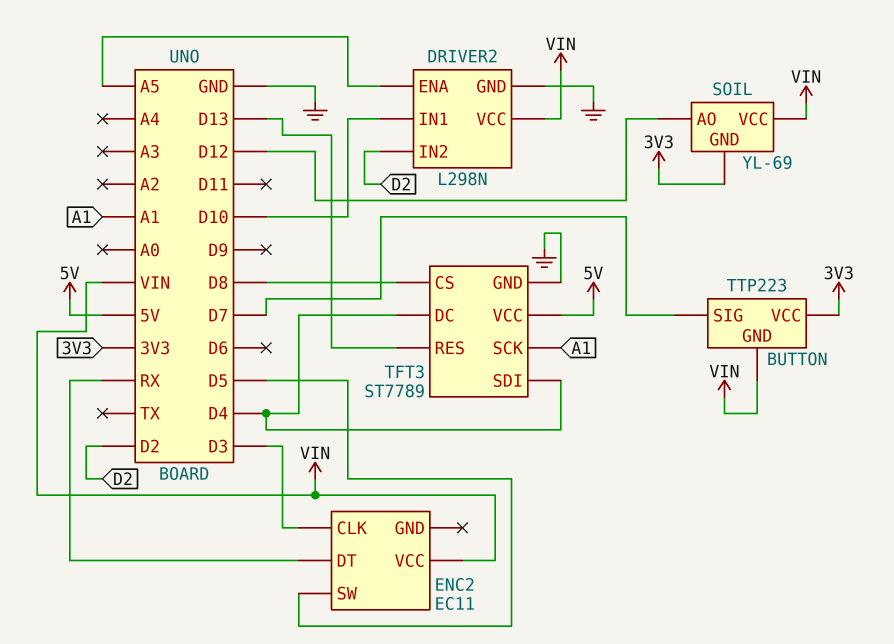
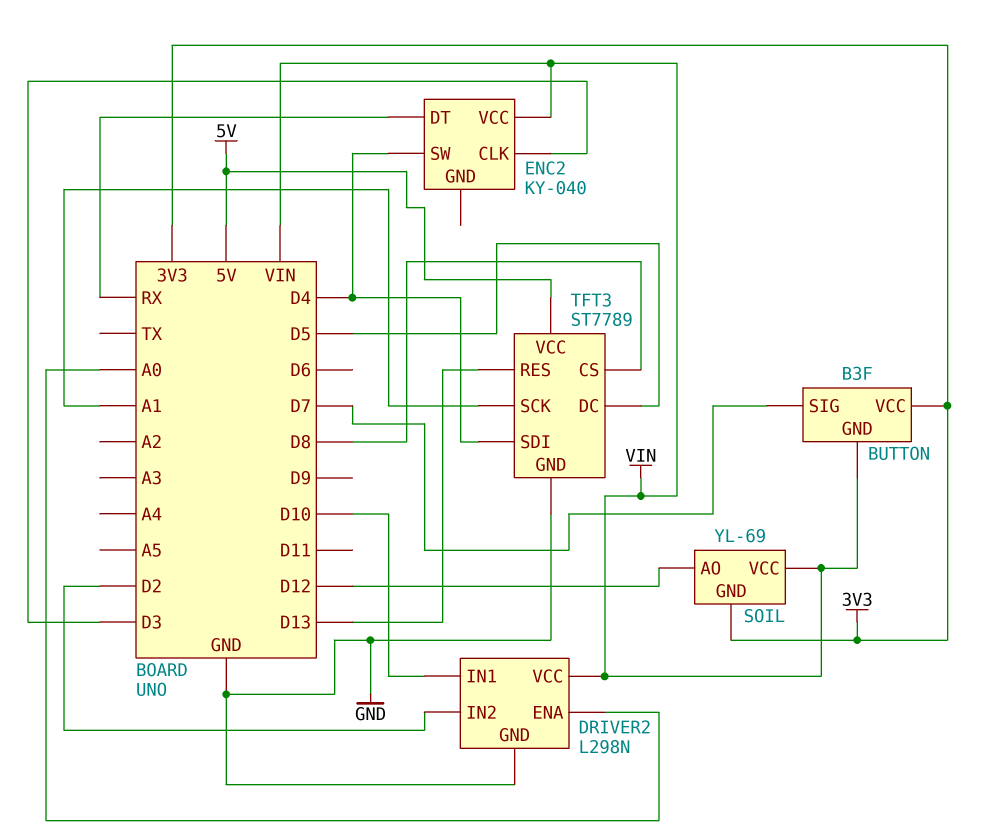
BUTTON: TTP223 -> B3F
DRIVER2 pin ENA: A5 -> A0
ENC2: EC11 -> KY-040
ENC2 pin SW: D5 -> D4
TFT3 pin DC: D4 -> D5

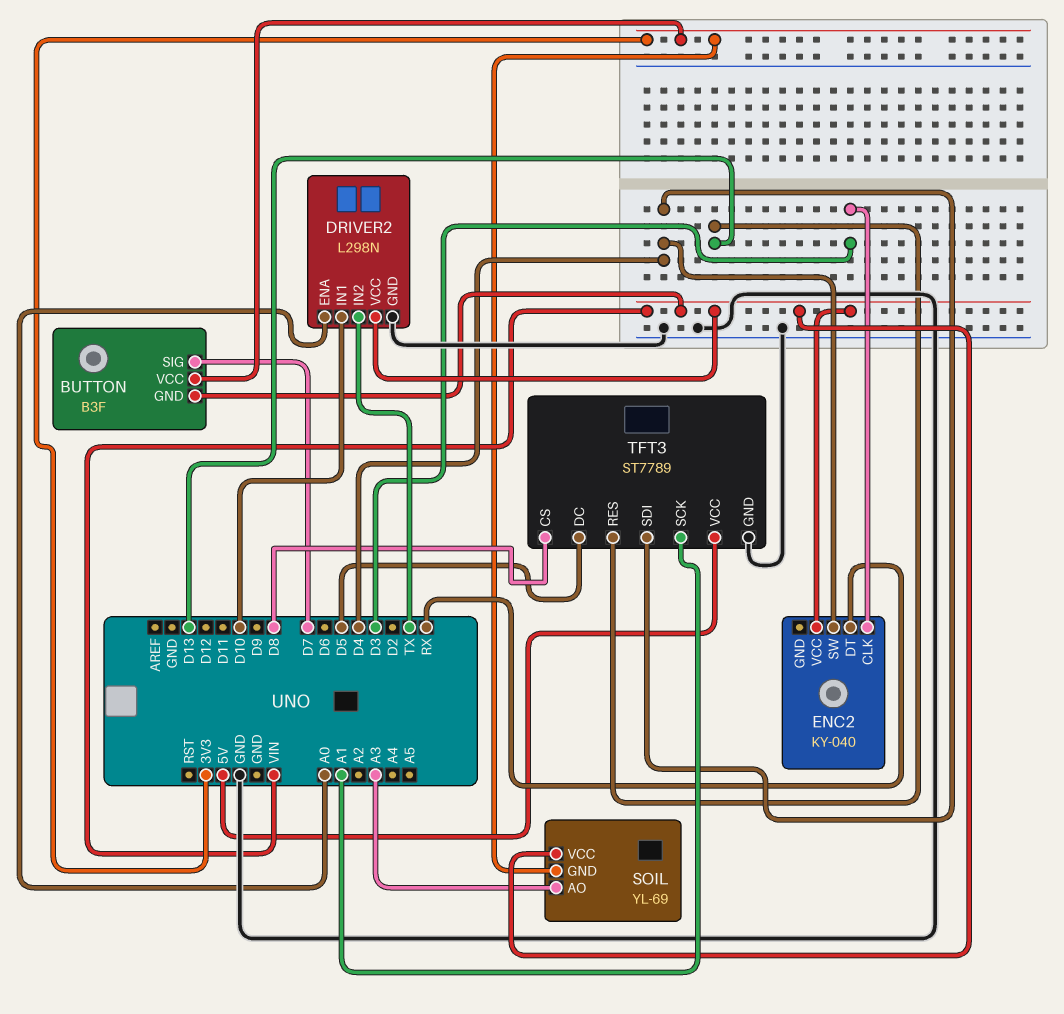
DRIVER2 pin IN2: D2 -> TX
SOIL pin AO: D12 -> A3

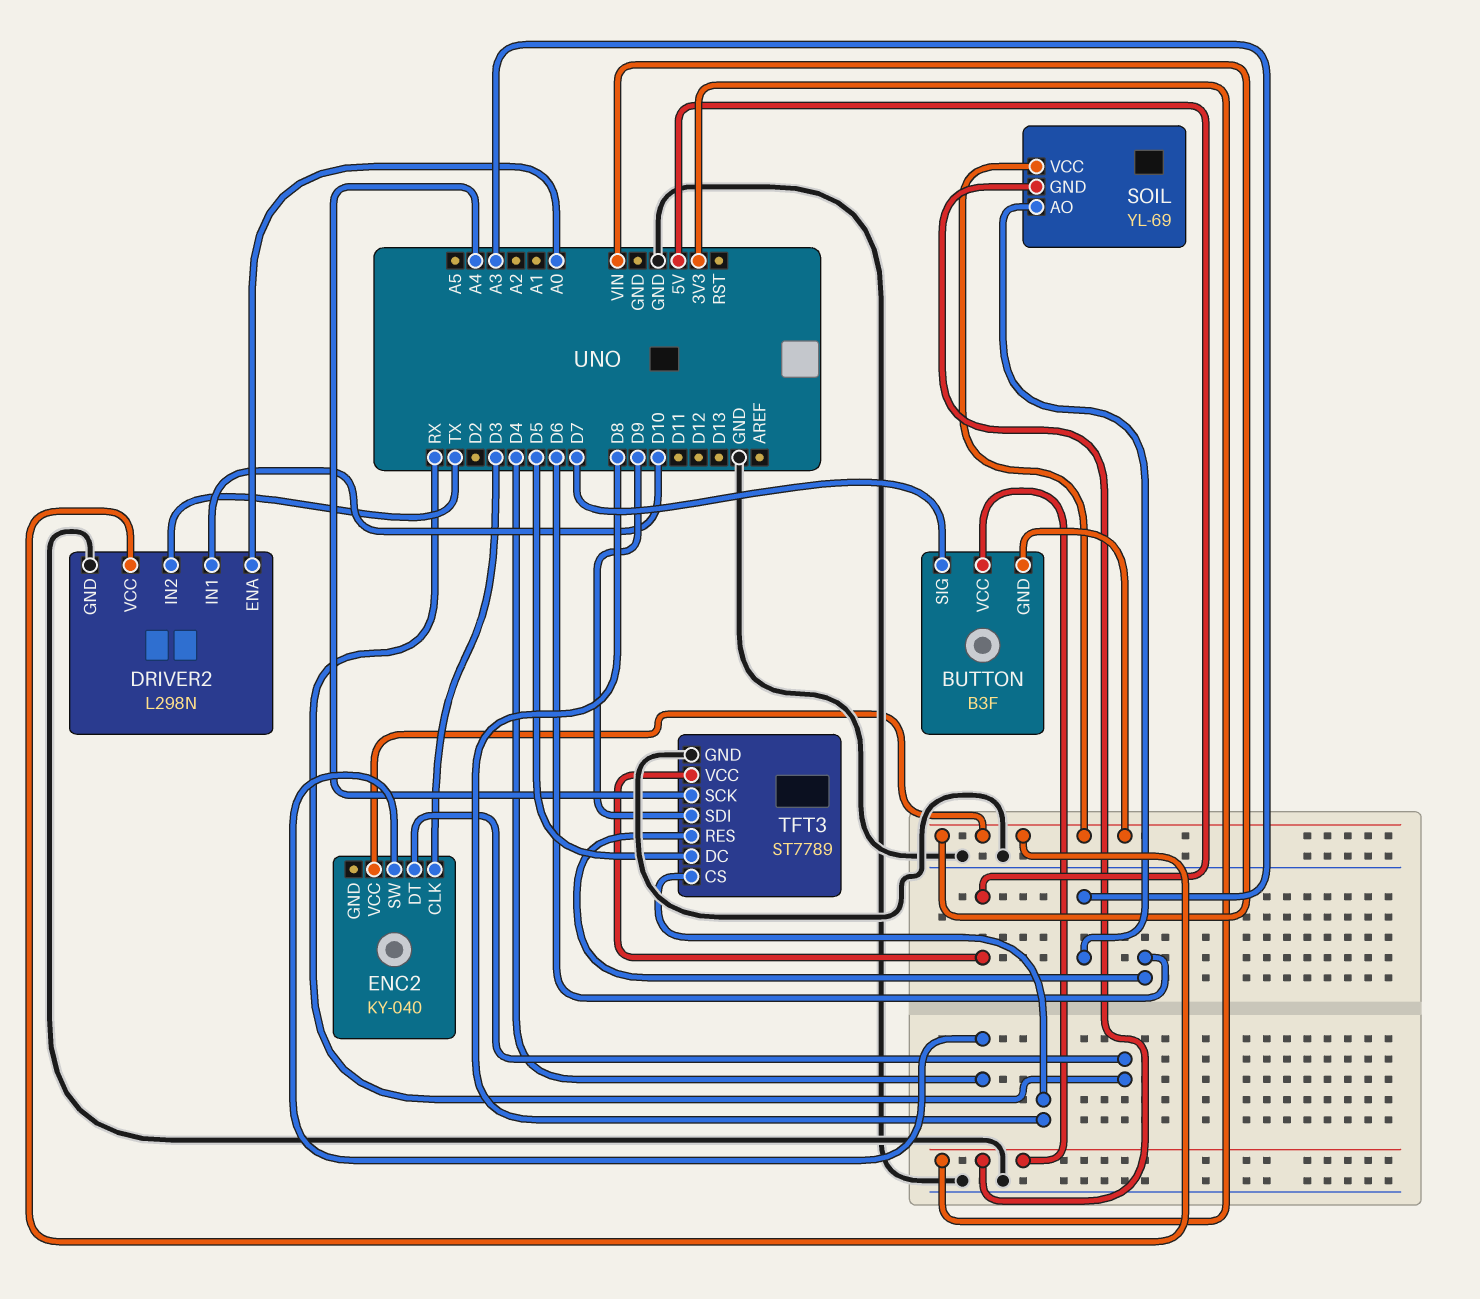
TFT3 pin RES: D13 -> D6
TFT3 pin SCK: A1 -> A4
TFT3 pin SDI: D4 -> D9

